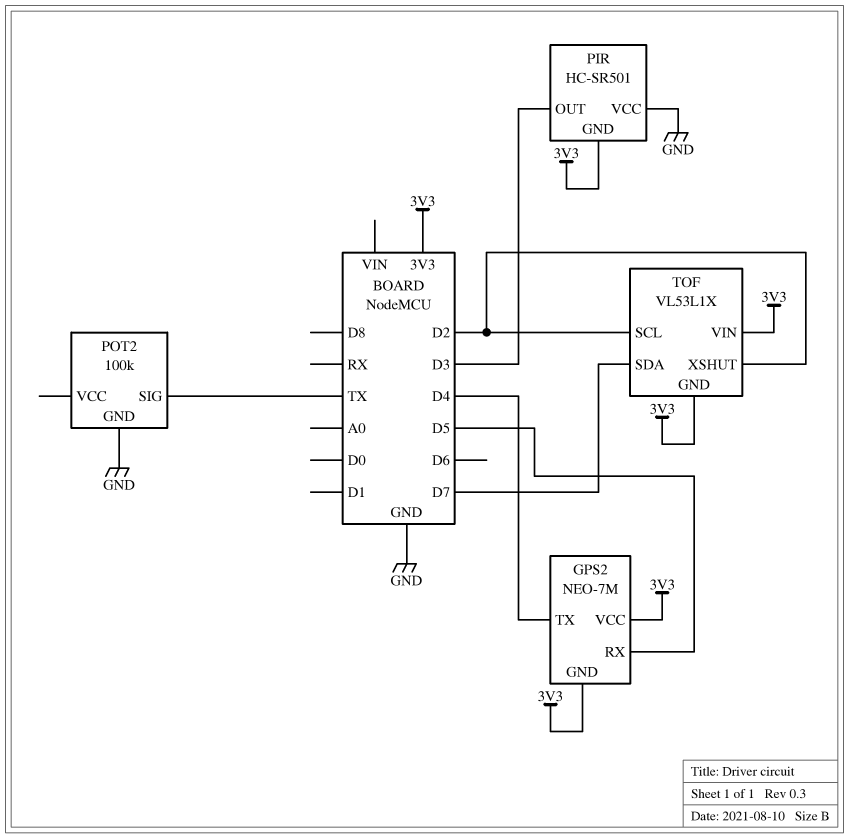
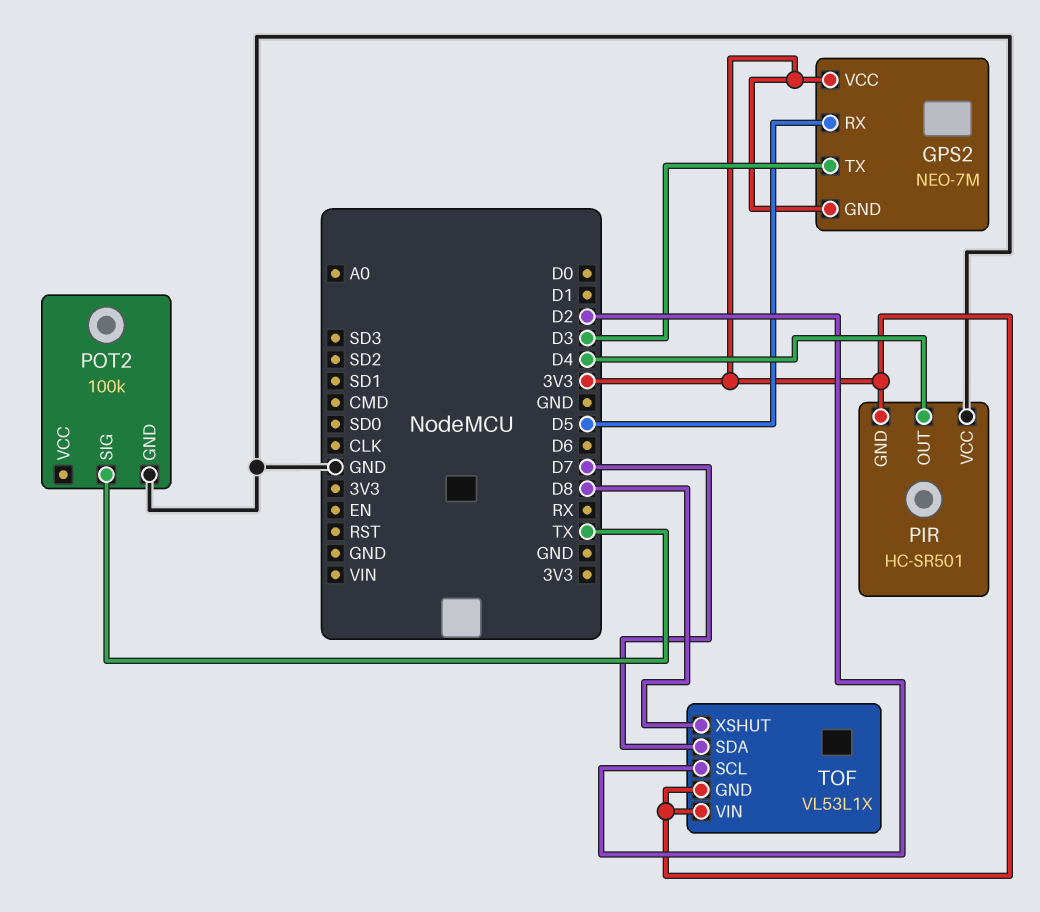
GPS2 pin TX: D4 -> D3
PIR pin OUT: D3 -> D4
TOF pin XSHUT: D2 -> D8

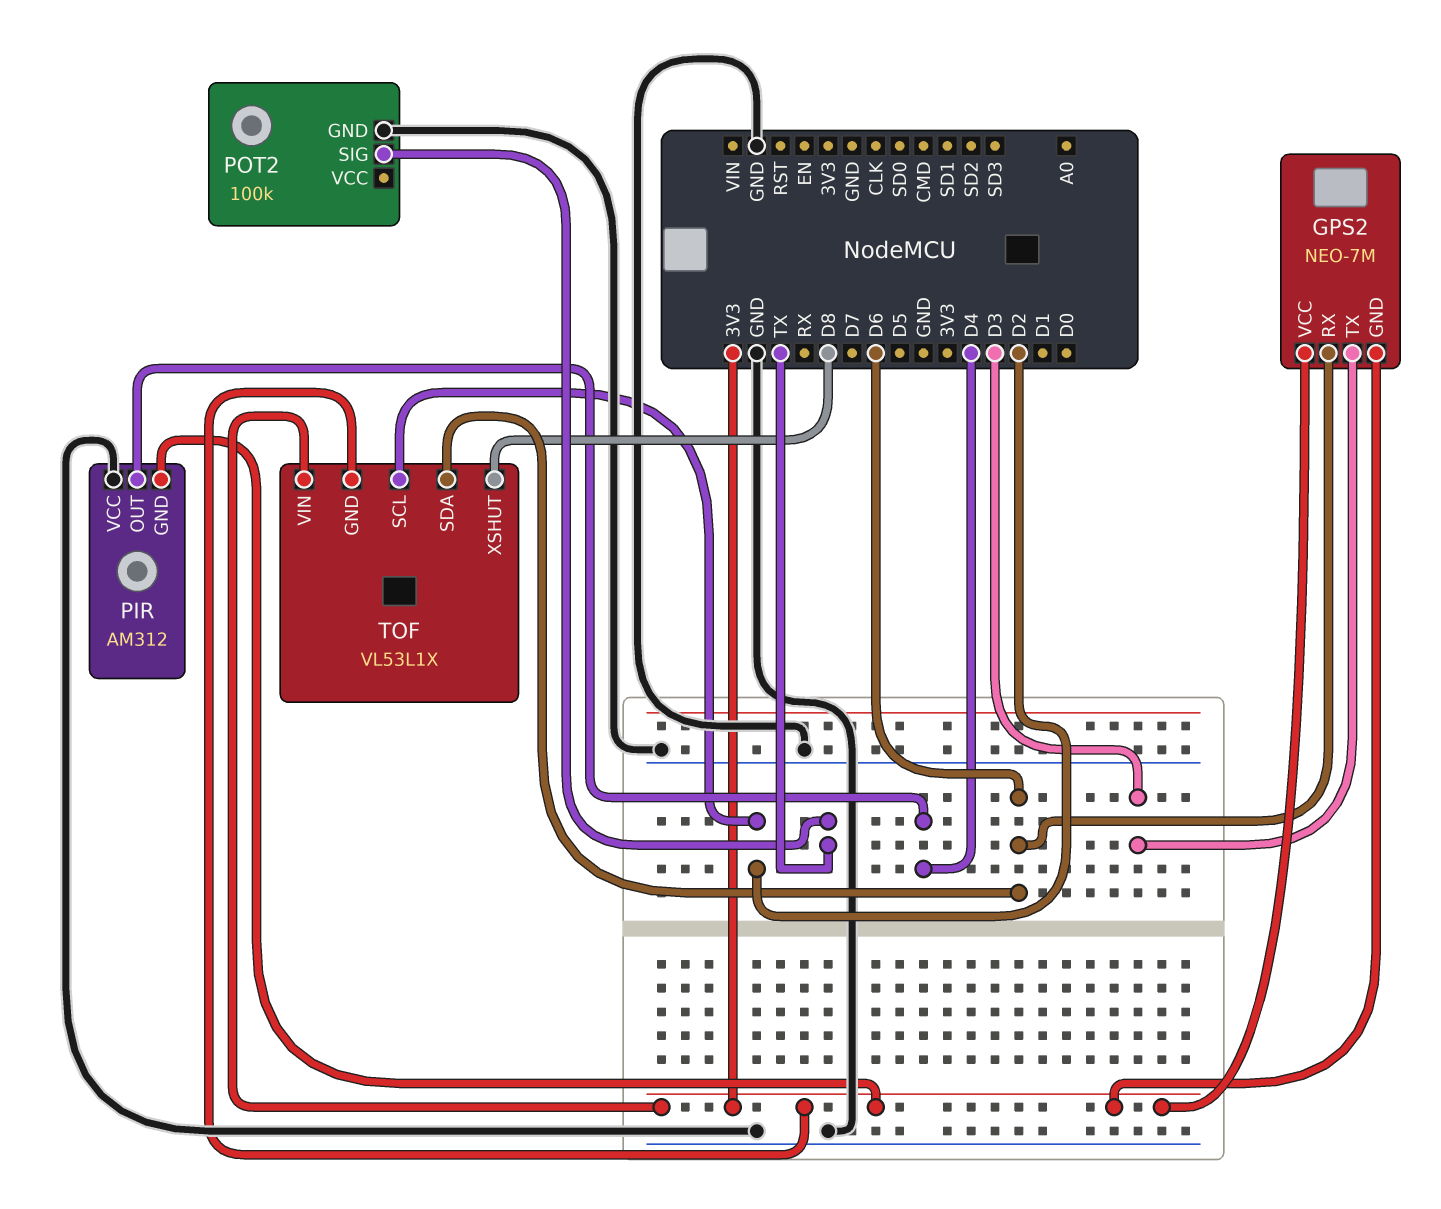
GPS2 pin RX: D5 -> D6
PIR: HC-SR501 -> AM312
TOF pin SDA: D7 -> D6

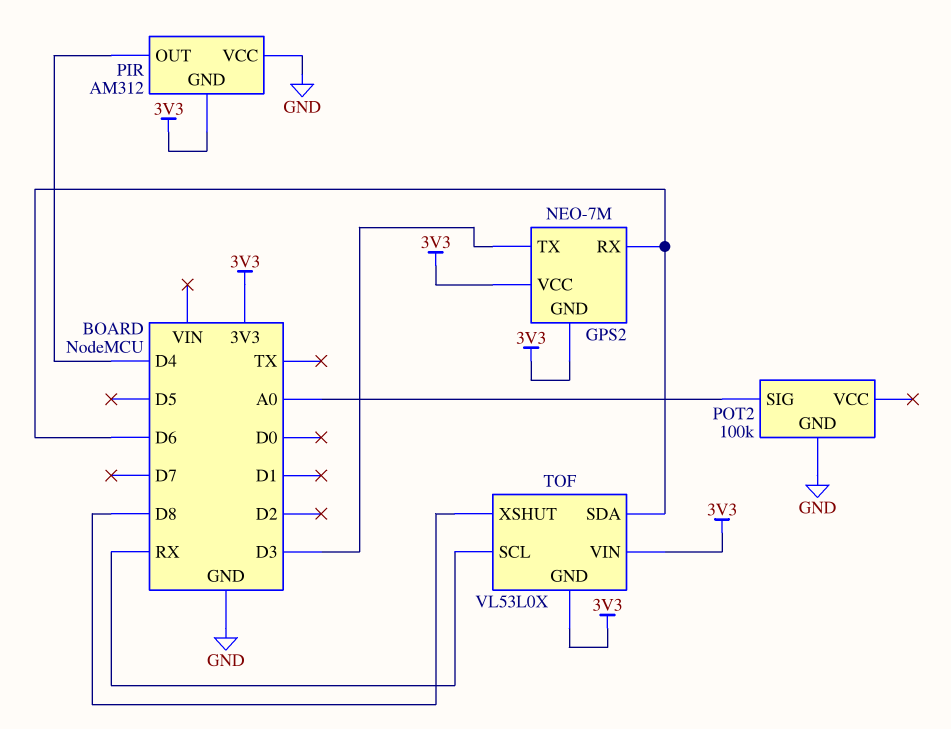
POT2 pin SIG: TX -> A0
TOF: VL53L1X -> VL53L0X
TOF pin SCL: D2 -> RX

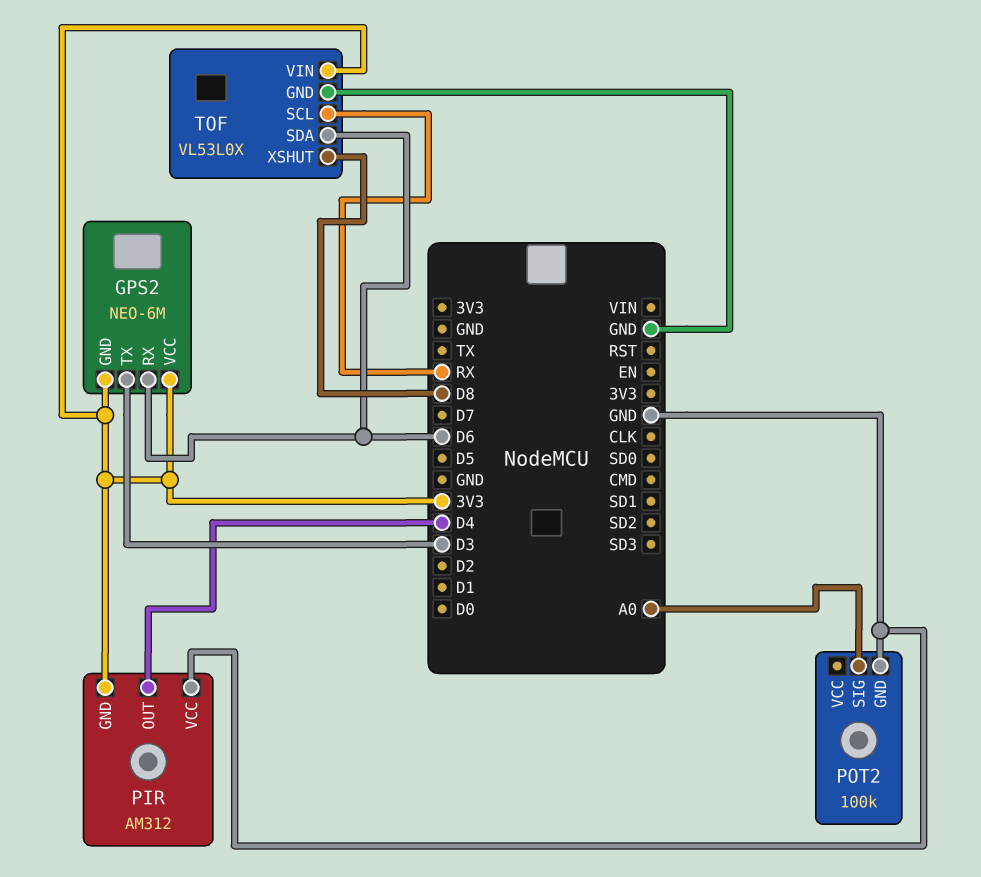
GPS2: NEO-7M -> NEO-6M
TOF pin GND: 3V3 -> GND

